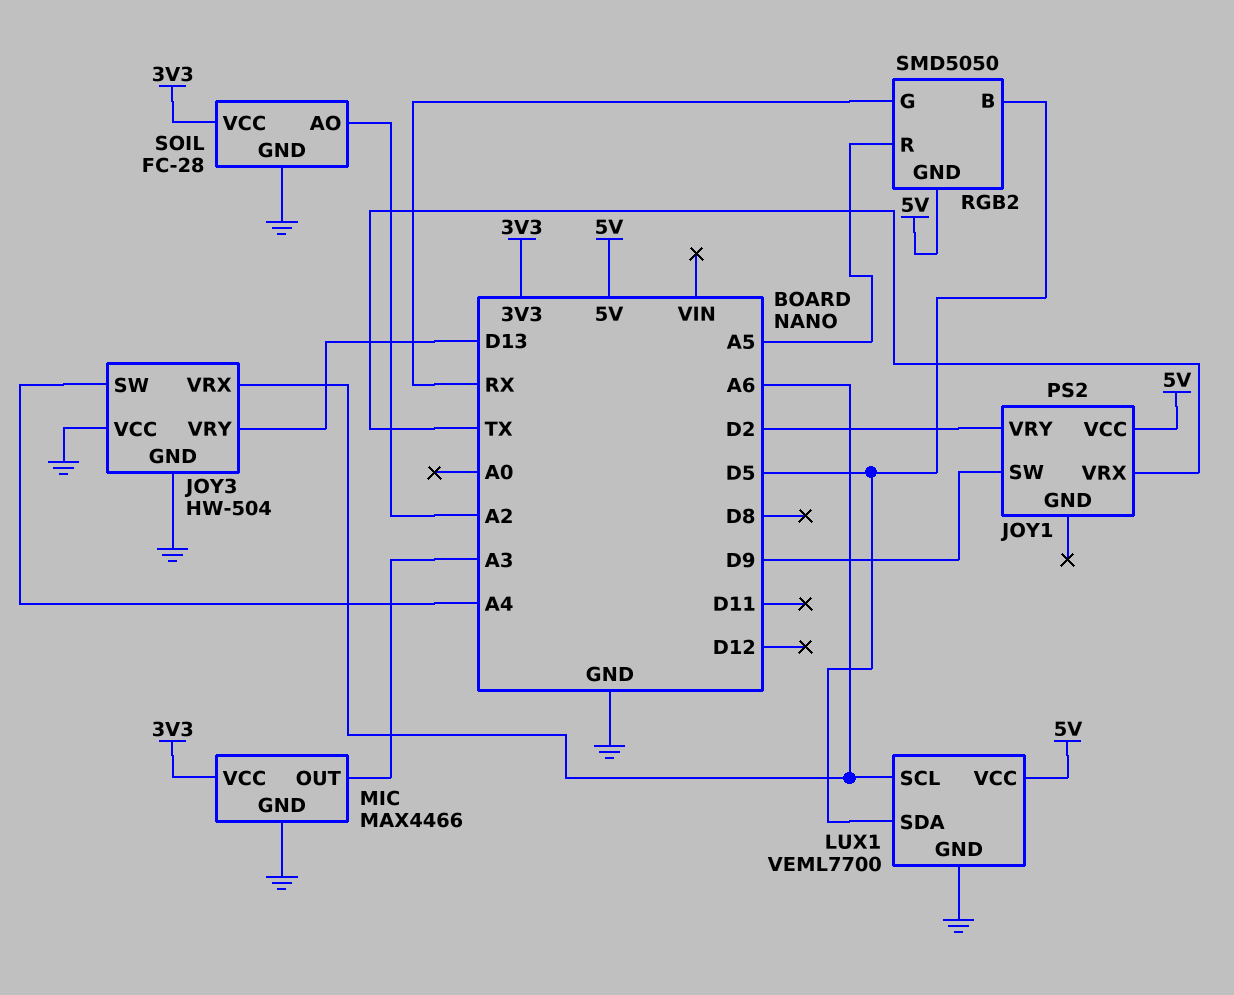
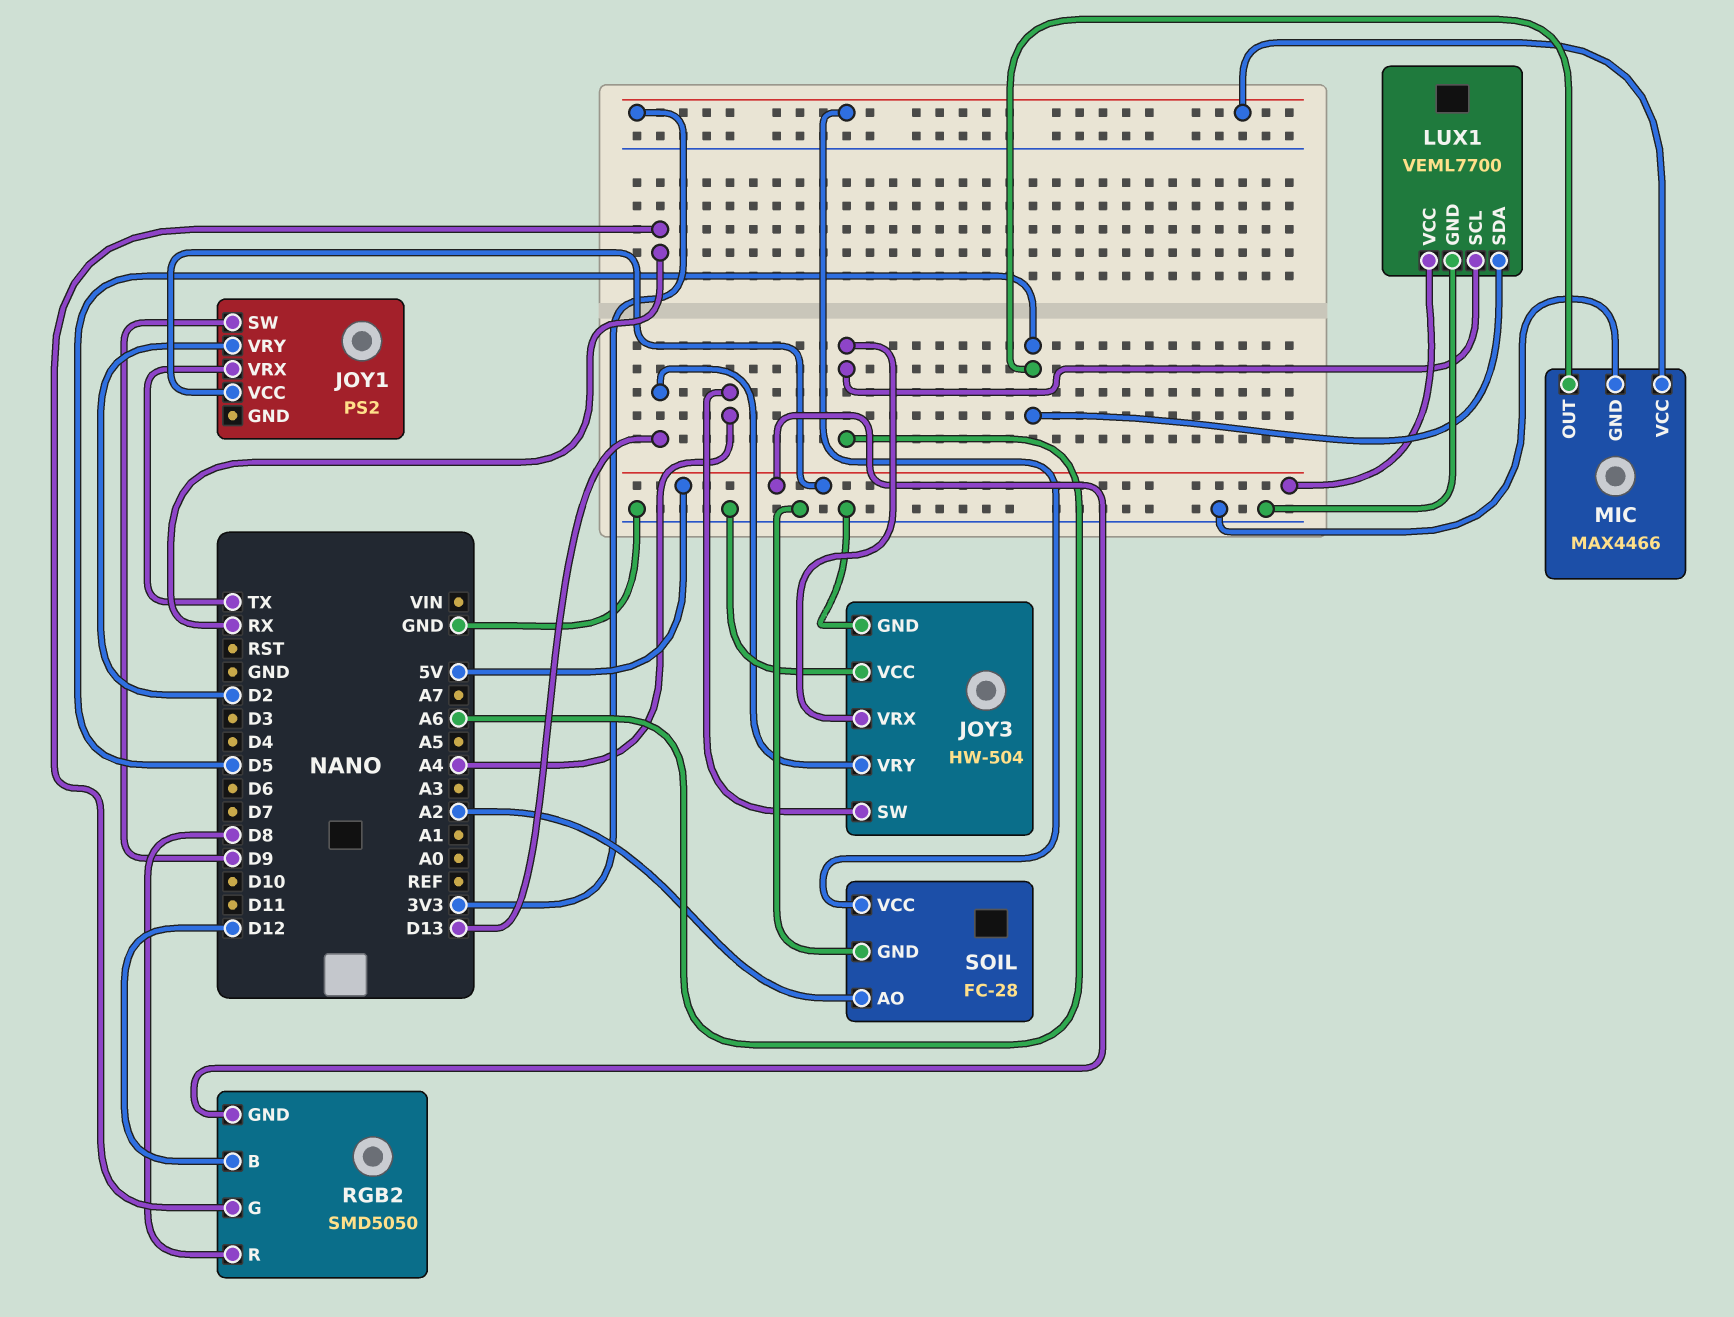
MIC pin OUT: A3 -> D5
RGB2 pin B: D5 -> D12
RGB2 pin R: A5 -> D8

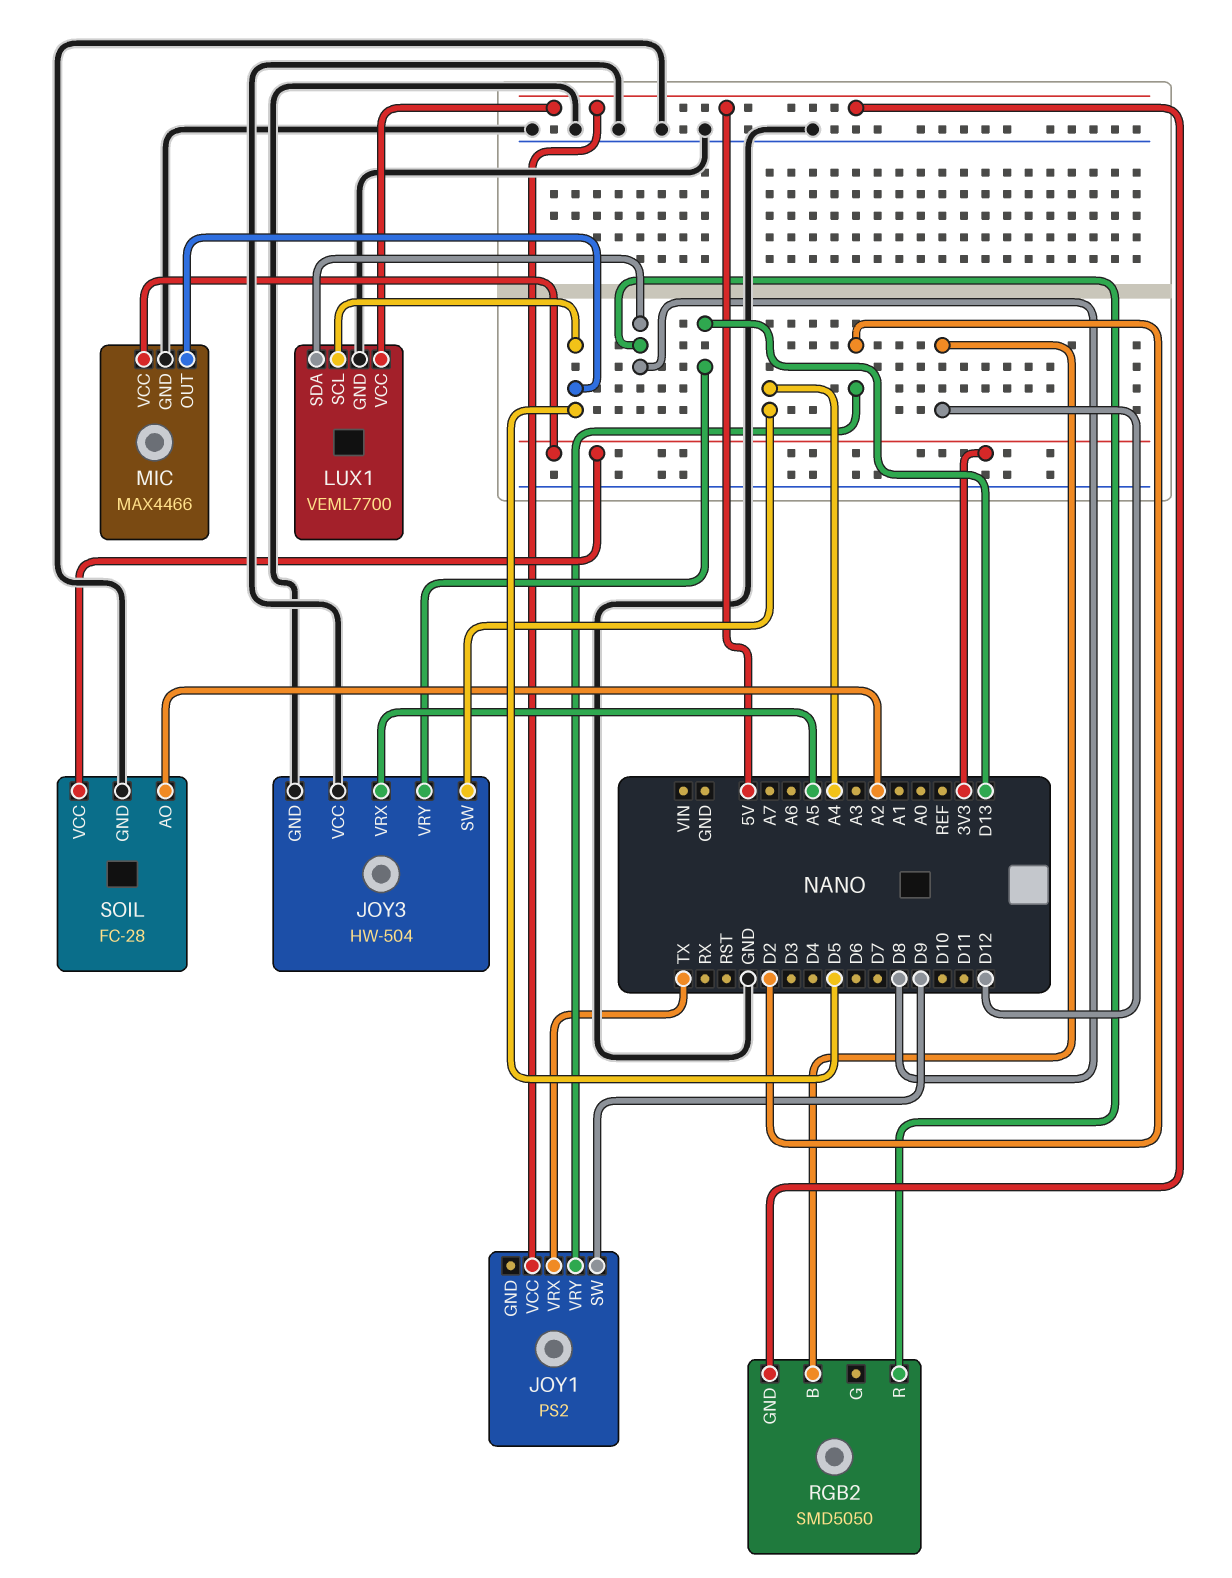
JOY3 pin VRX: A6 -> A5
LUX1 pin SCL: A6 -> D5
LUX1 pin SDA: D5 -> D8
RGB2 pin G: RX -> none

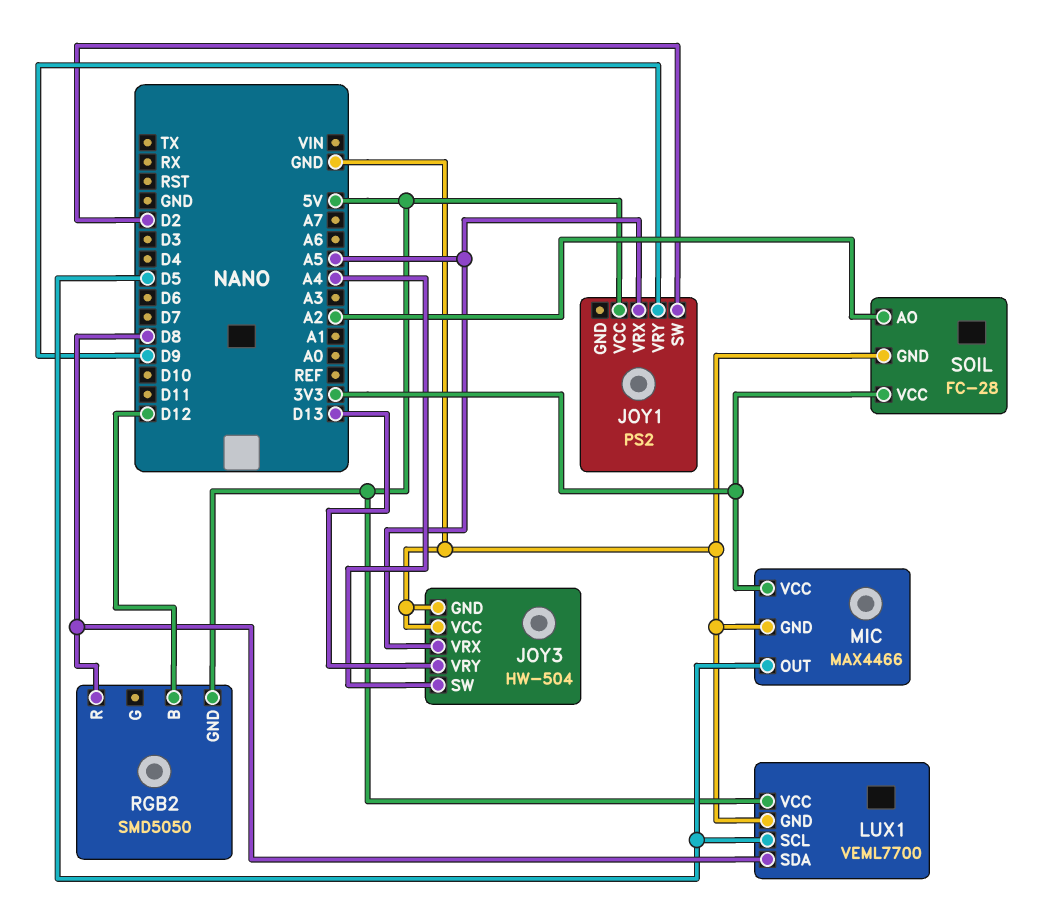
JOY1 pin SW: D9 -> D2
JOY1 pin VRX: TX -> A5
JOY1 pin VRY: D2 -> D9

